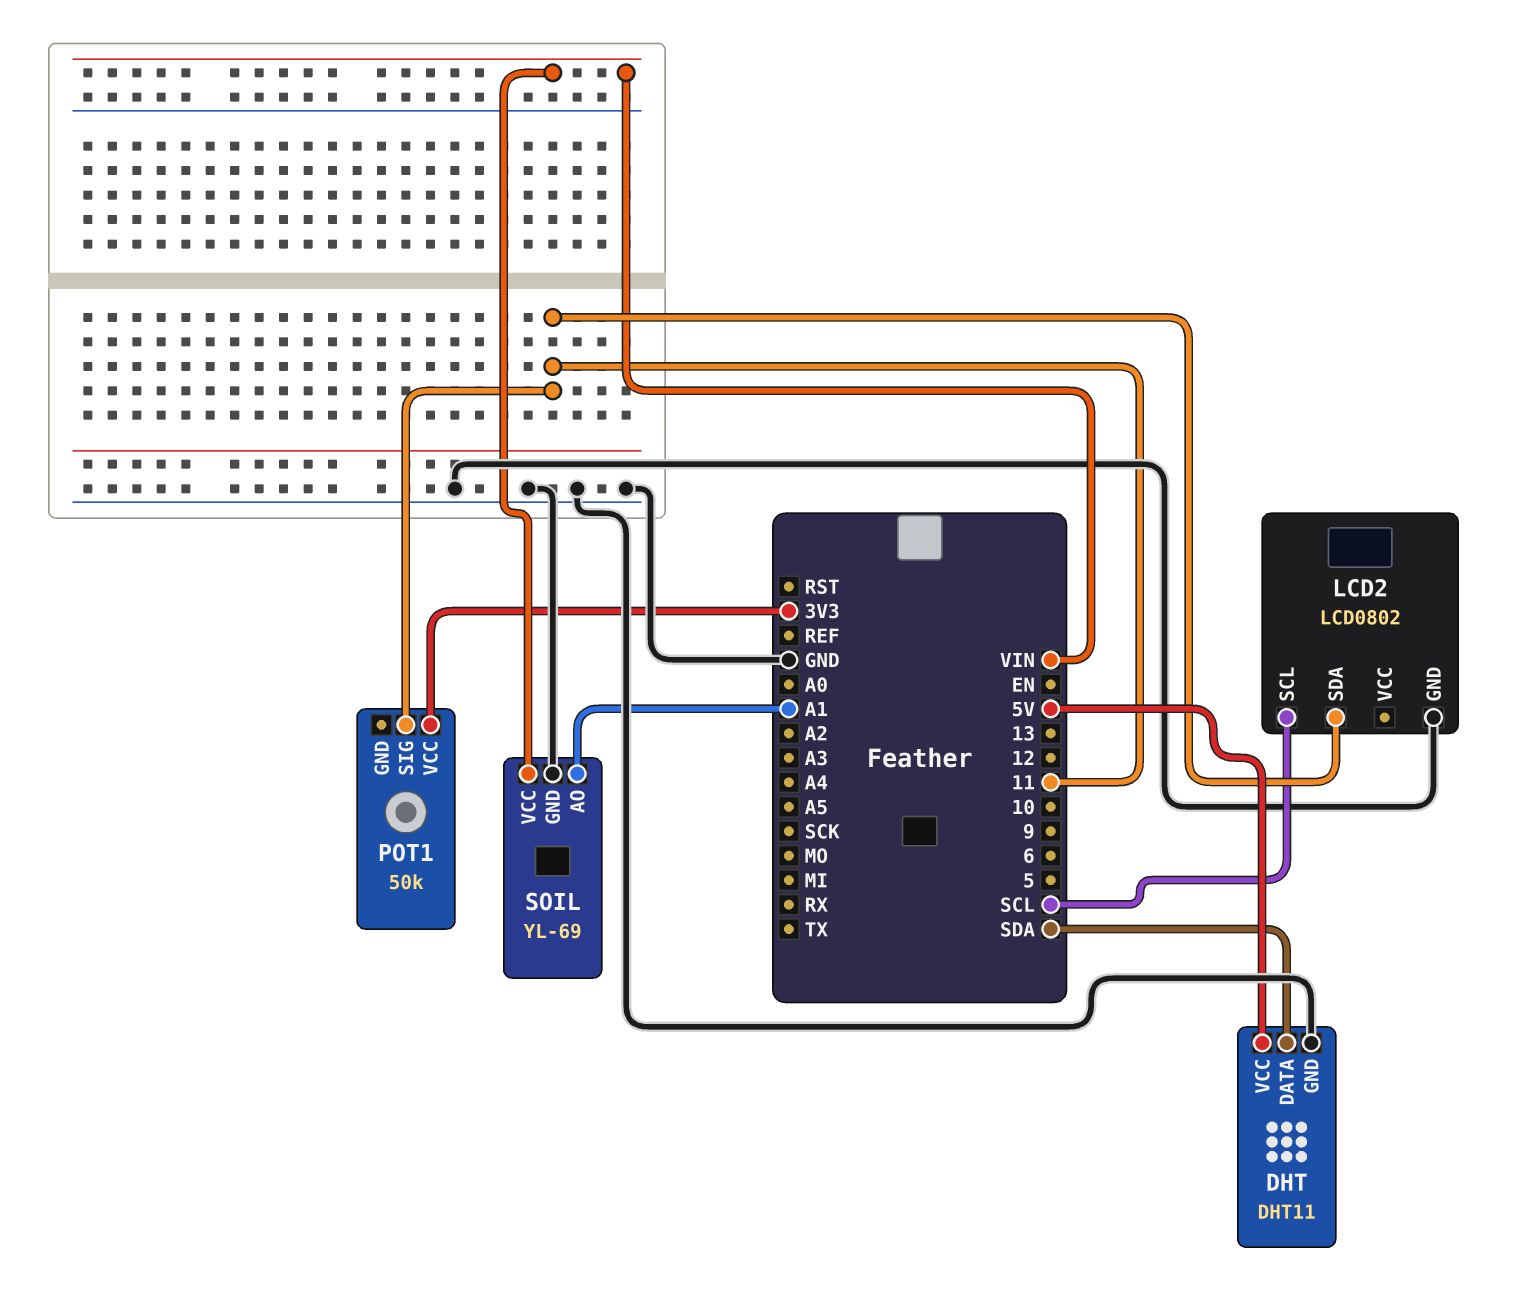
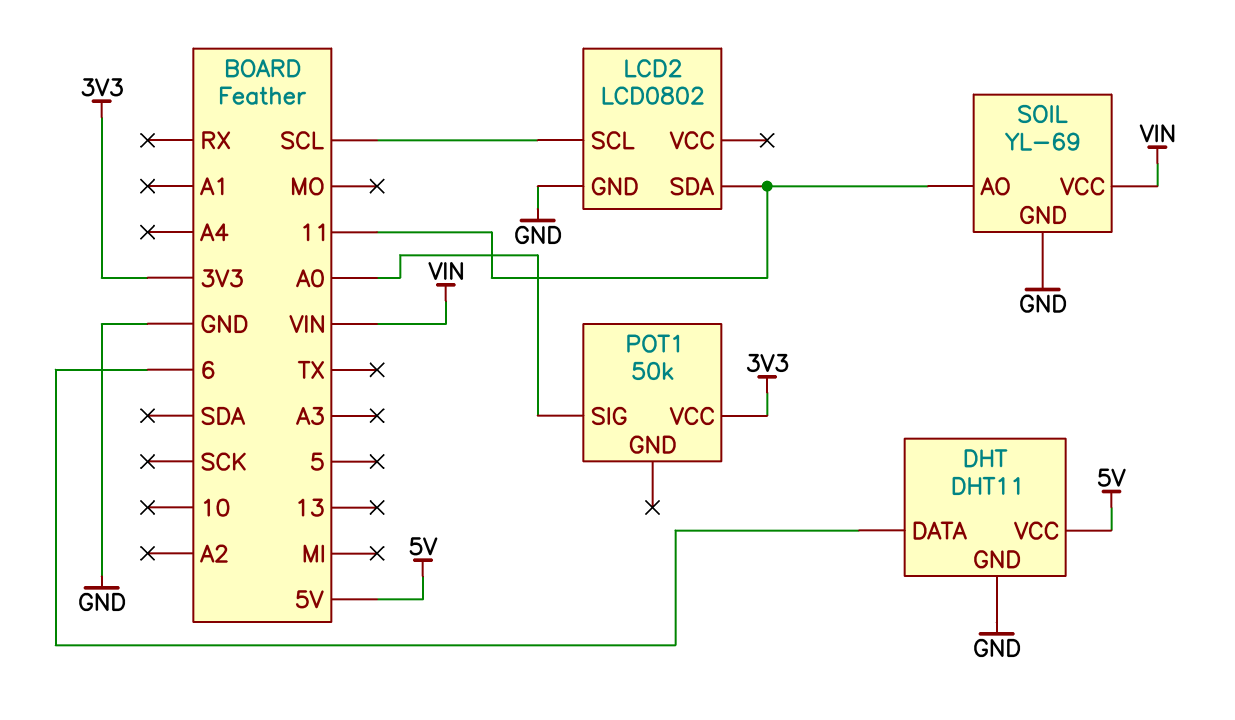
DHT pin DATA: SDA -> 6
POT1 pin SIG: 11 -> A0
SOIL pin AO: A1 -> 11

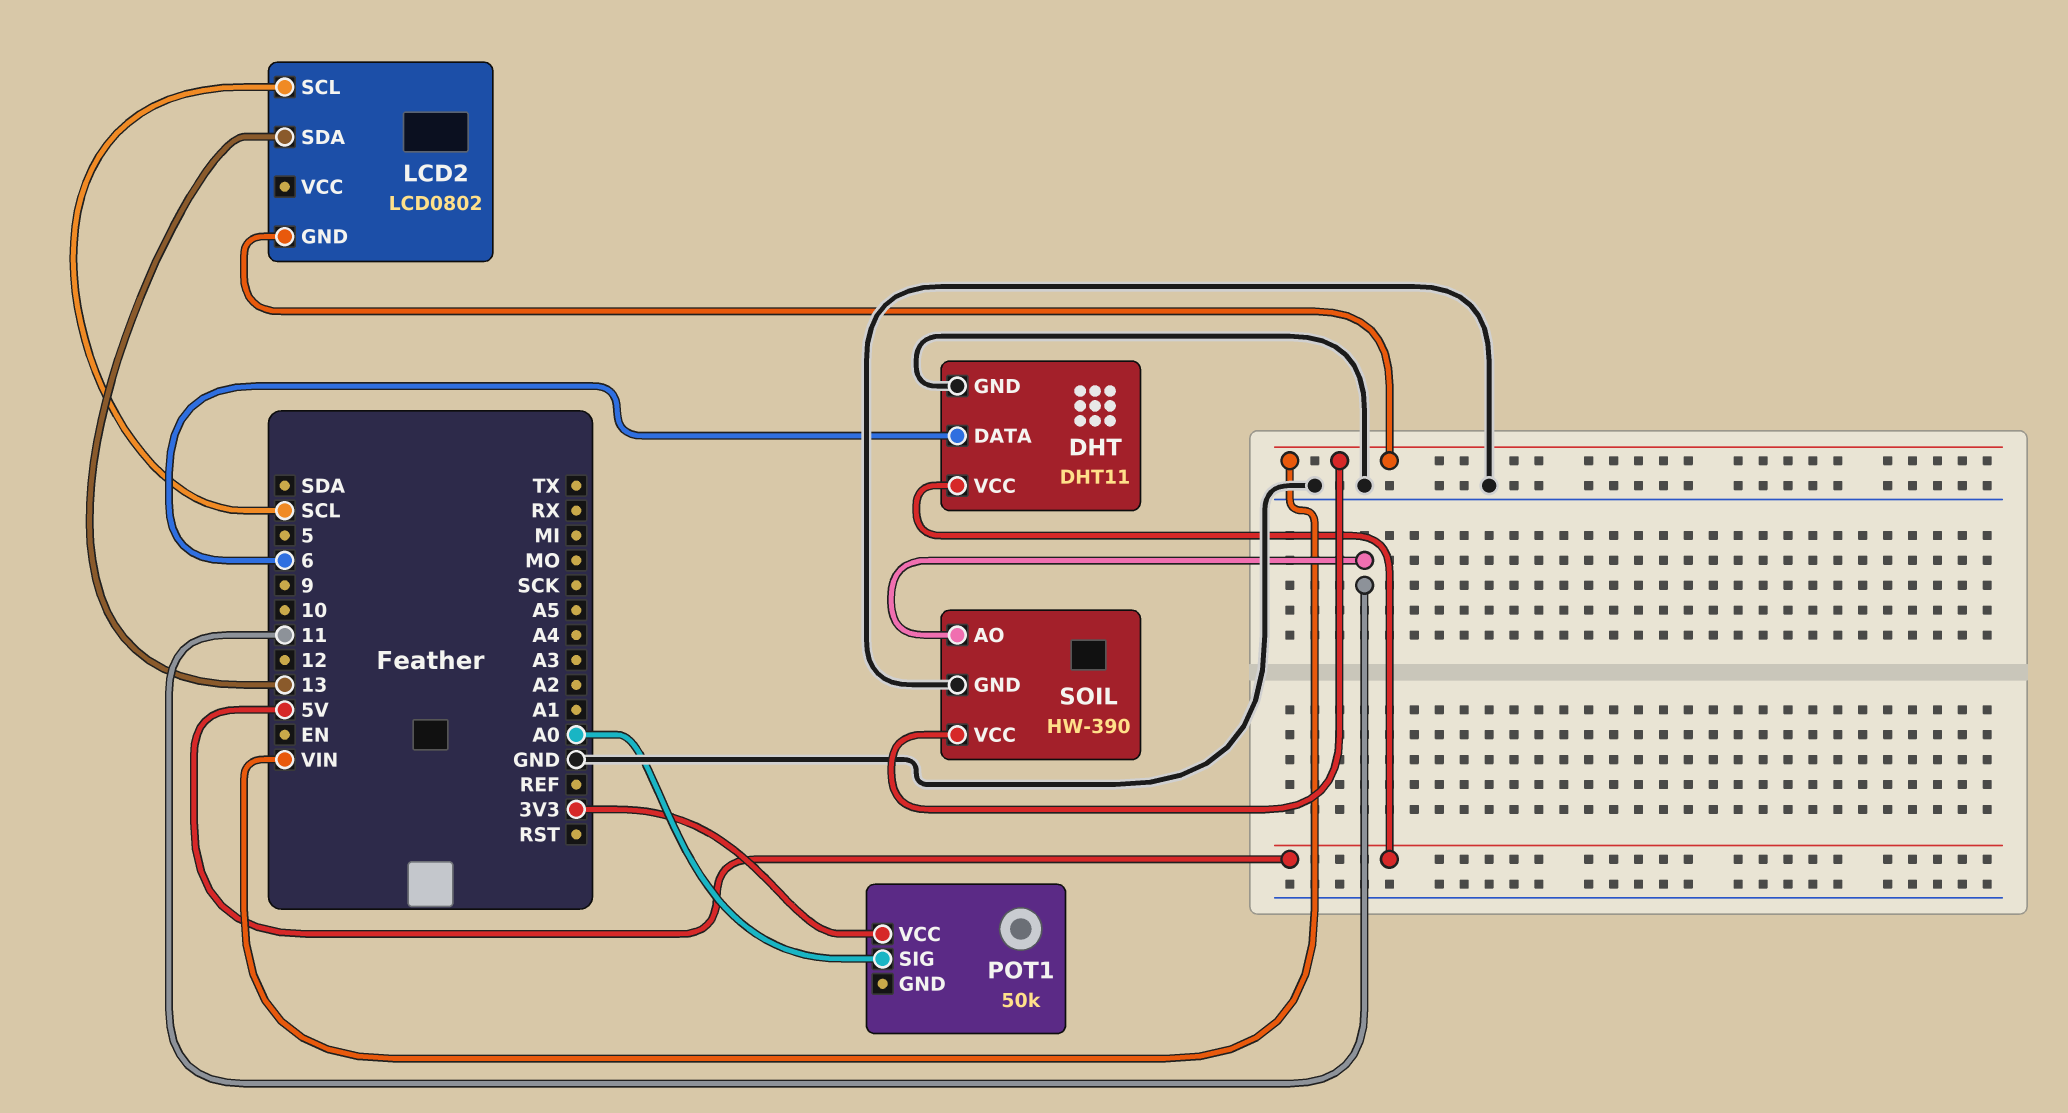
LCD2 pin GND: GND -> VIN
LCD2 pin SDA: 11 -> 13
SOIL: YL-69 -> HW-390

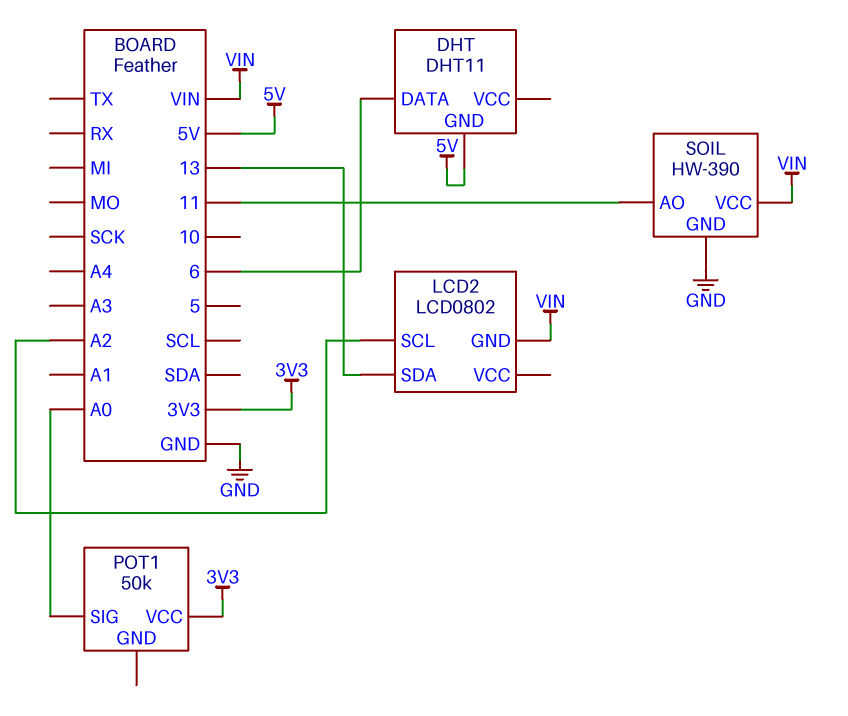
DHT pin GND: GND -> 5V
DHT pin VCC: 5V -> none
LCD2 pin SCL: SCL -> A2

